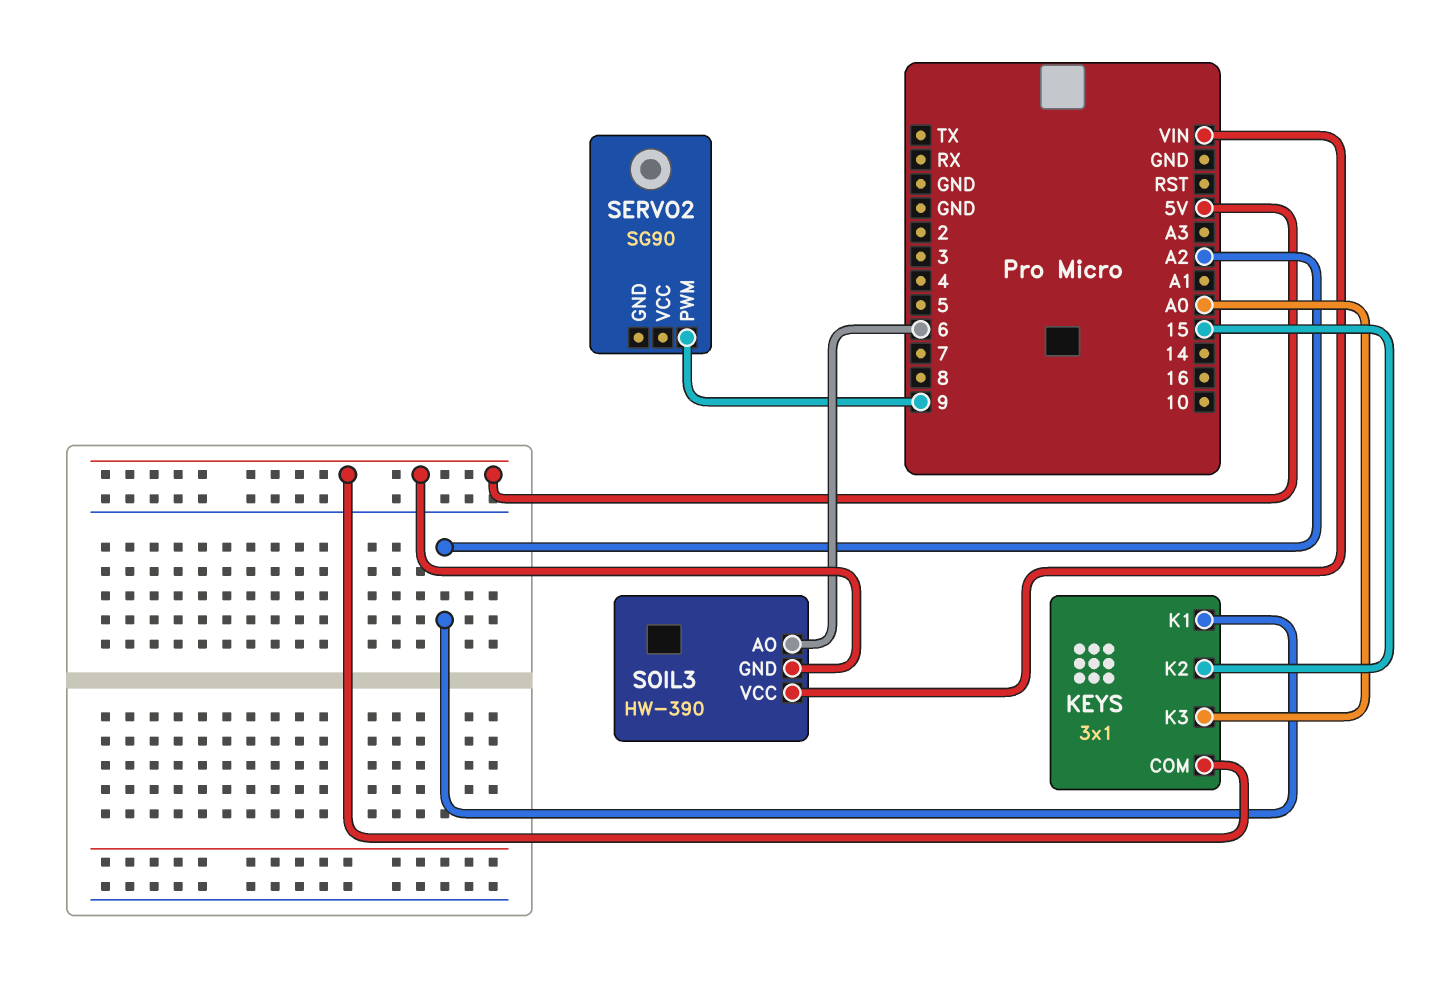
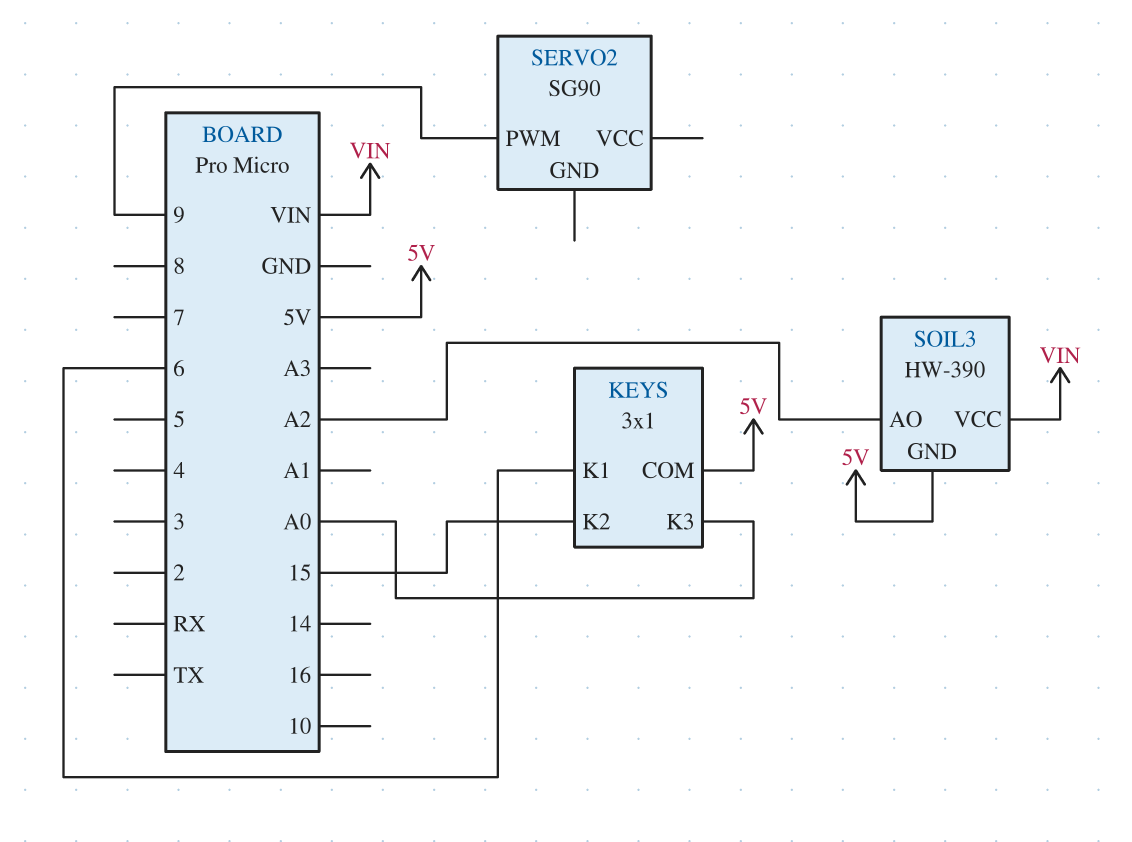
KEYS pin K1: A2 -> 6
SOIL3 pin AO: 6 -> A2

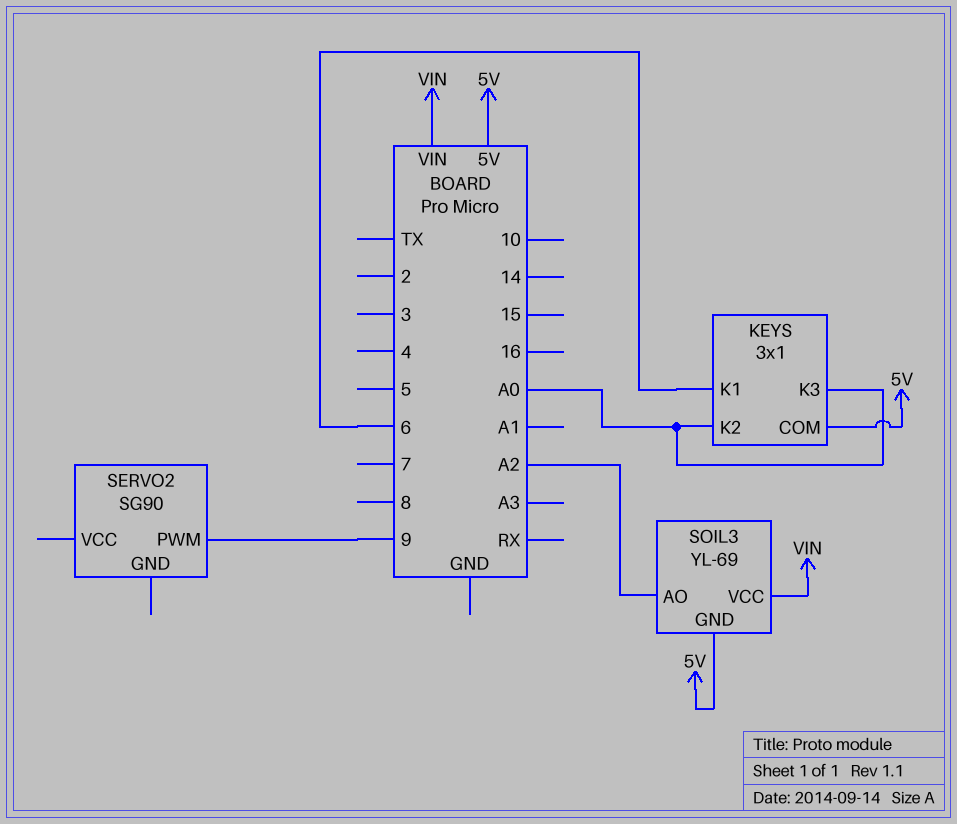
KEYS pin K2: 15 -> A0
SOIL3: HW-390 -> YL-69

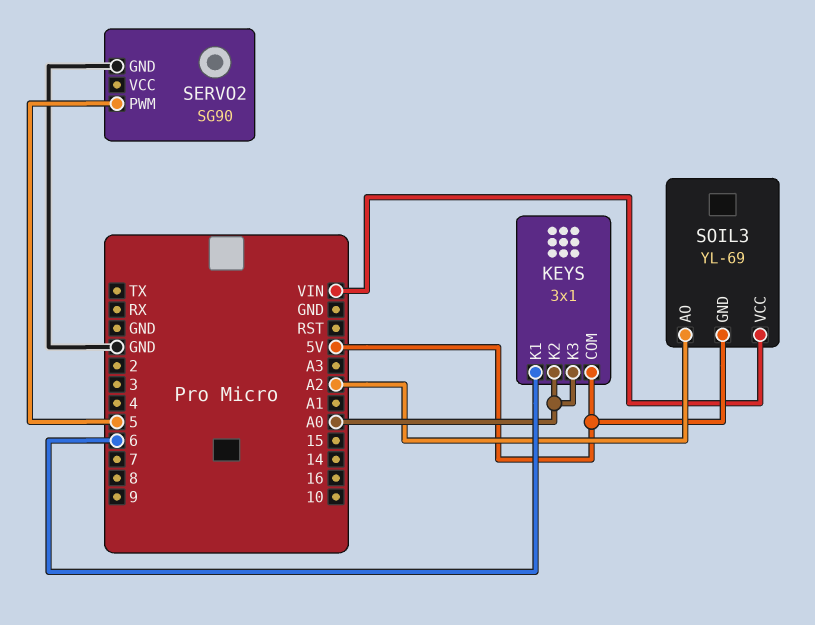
SERVO2 pin GND: none -> GND
SERVO2 pin PWM: 9 -> 5

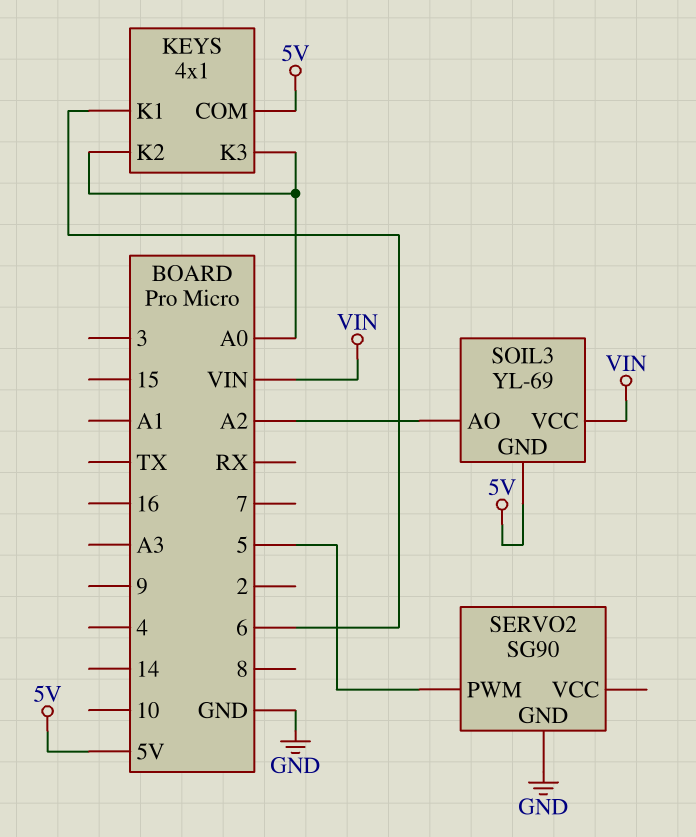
KEYS: 3x1 -> 4x1

